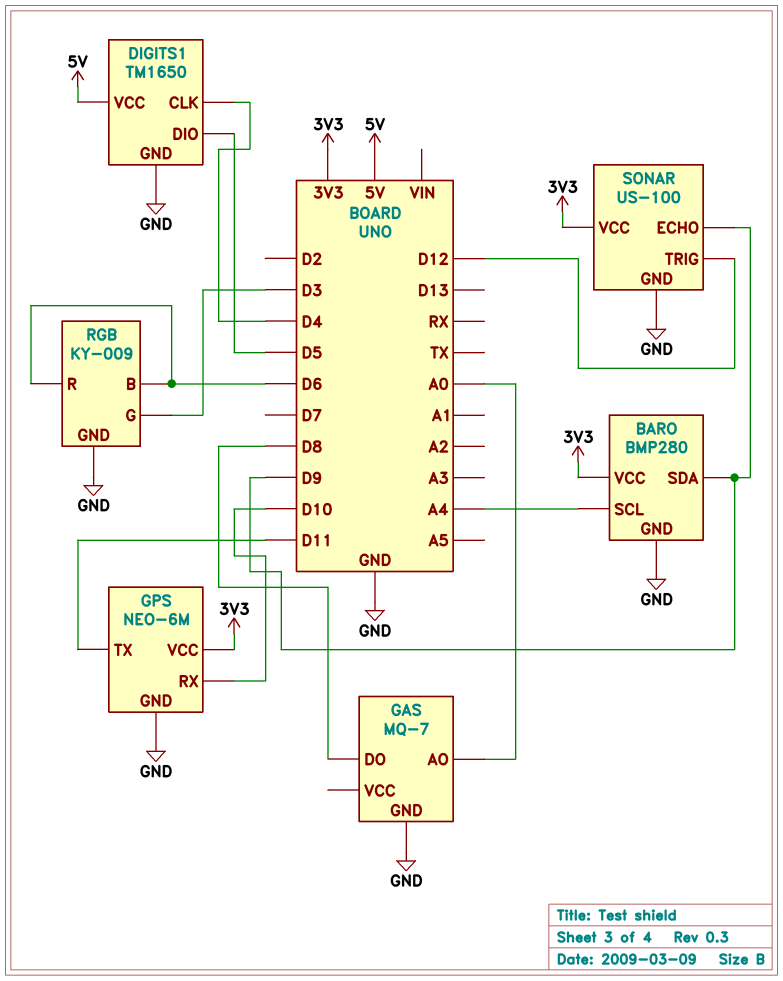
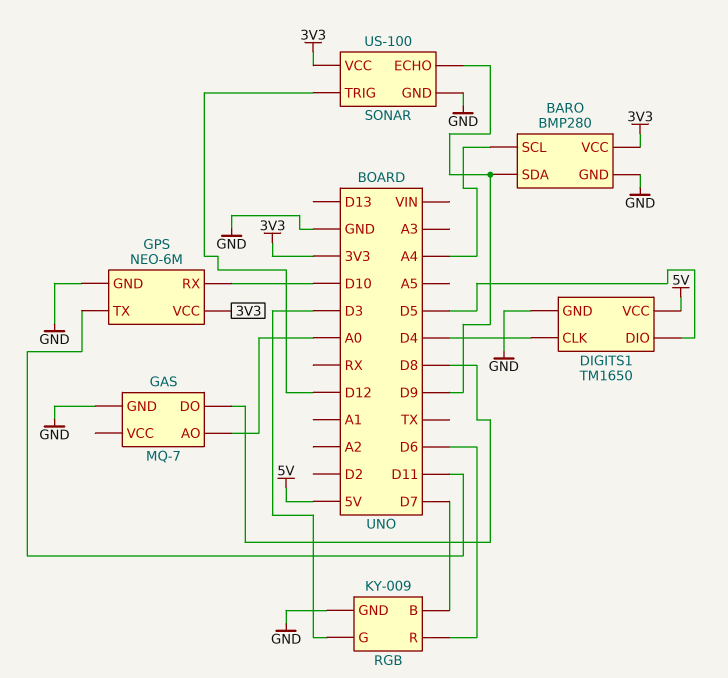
RGB pin B: D6 -> D7

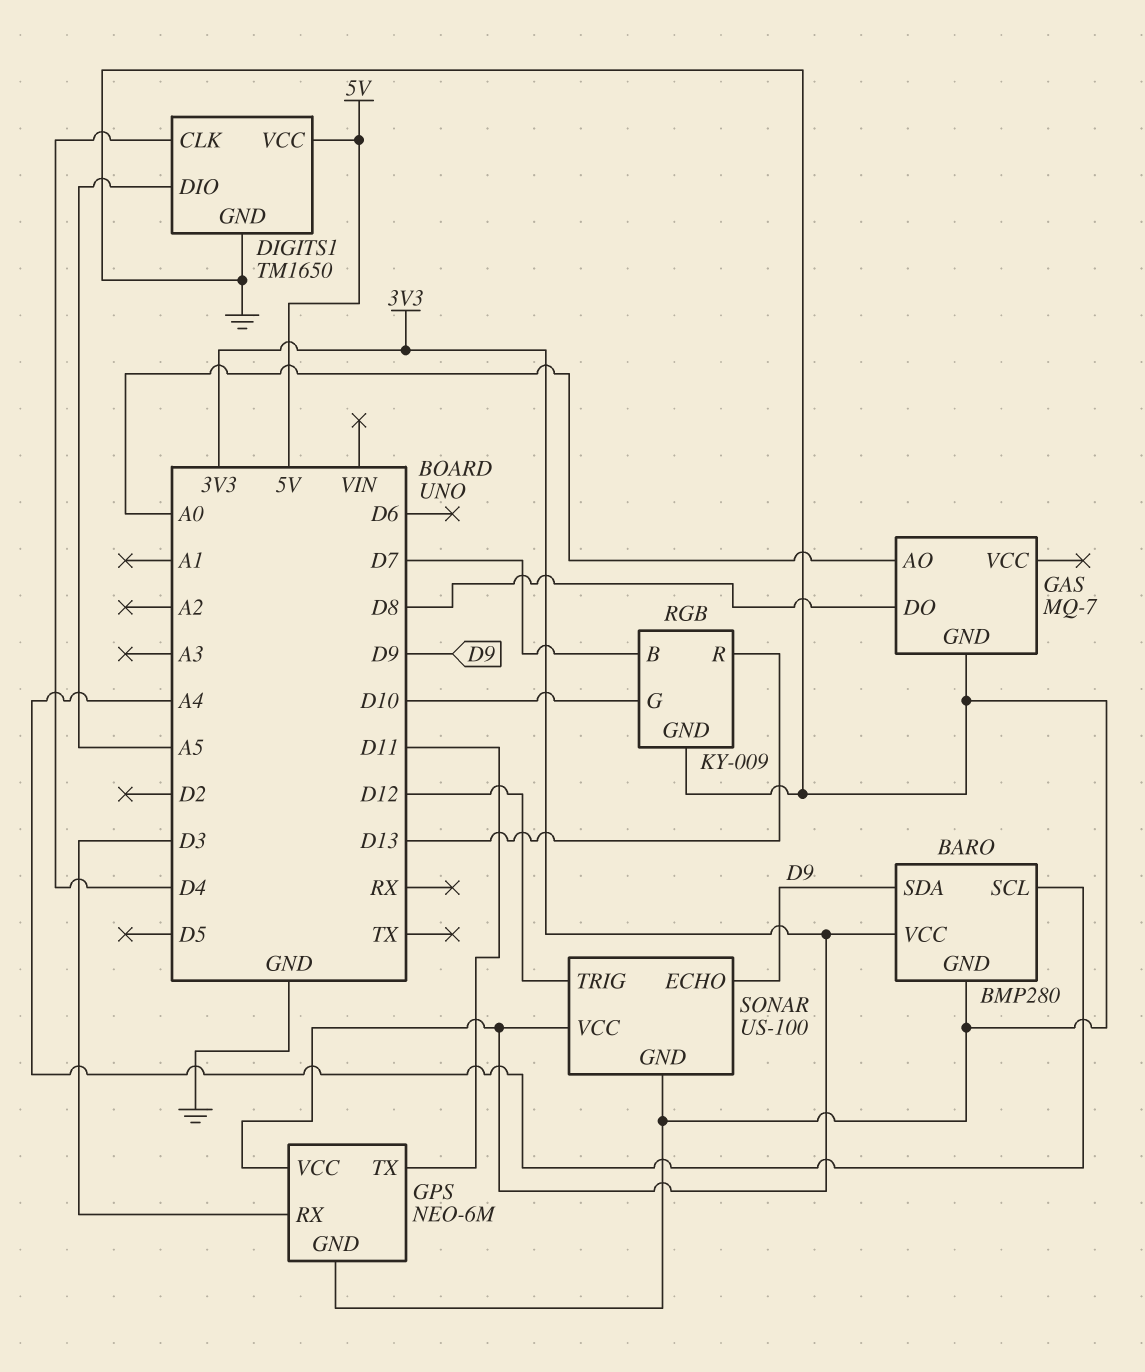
DIGITS1 pin DIO: D5 -> A5
GPS pin RX: D10 -> D3
RGB pin G: D3 -> D10
RGB pin R: D6 -> D13

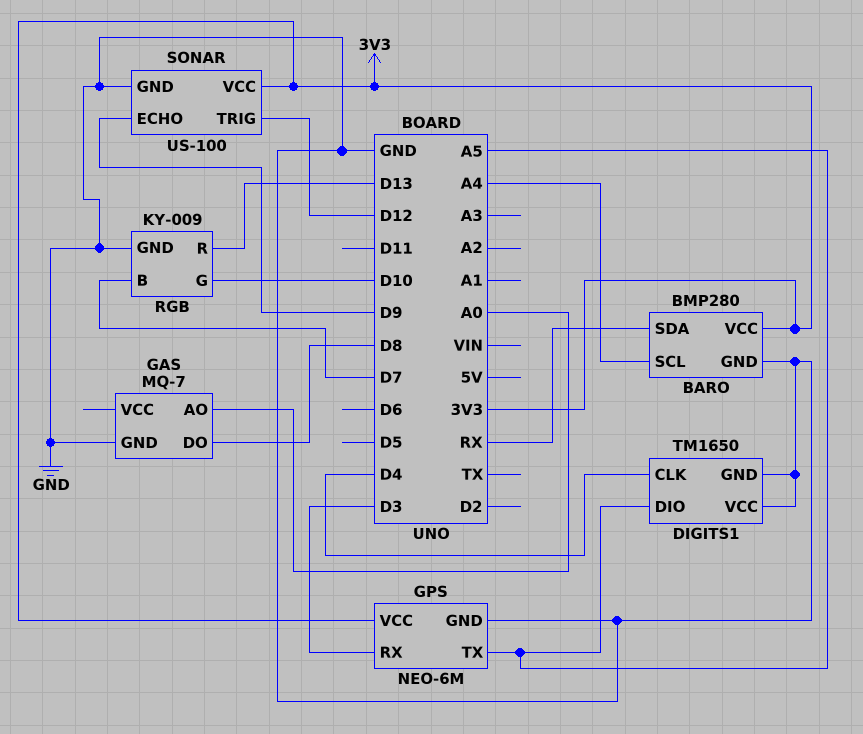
BARO pin SDA: D9 -> RX
DIGITS1 pin VCC: 5V -> GND
GPS pin TX: D11 -> A5

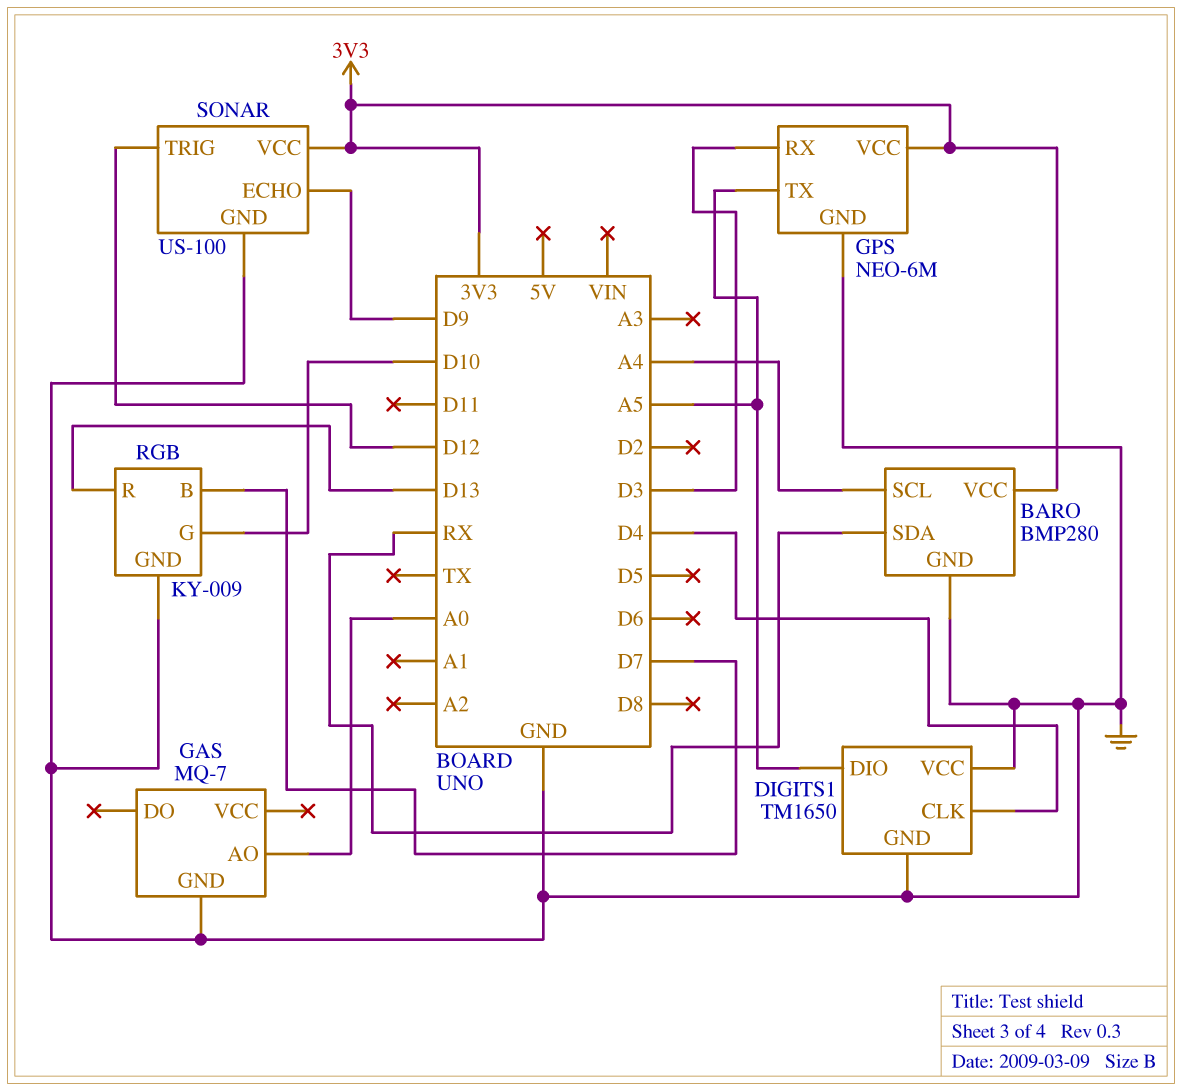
GAS pin DO: D8 -> none

